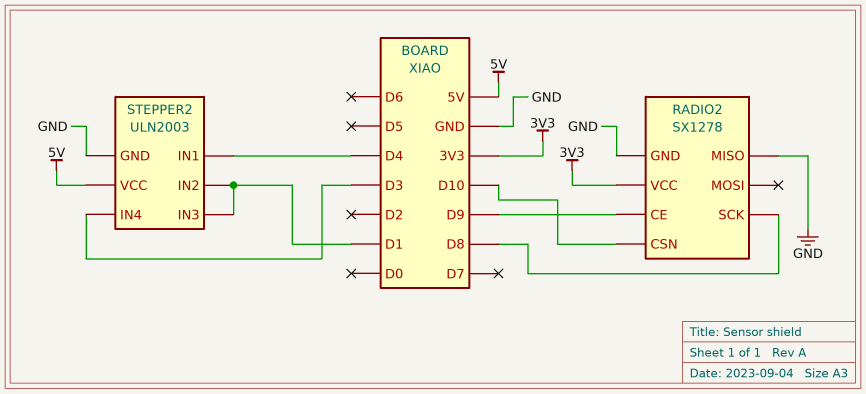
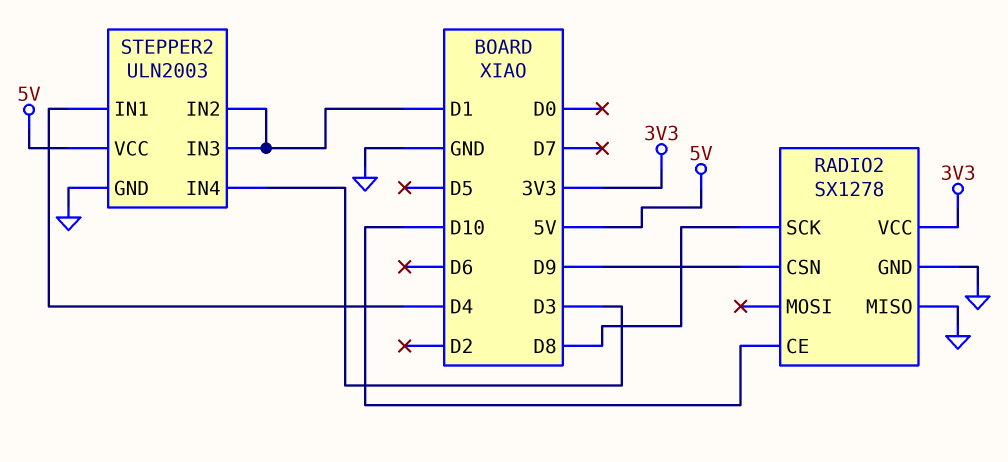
RADIO2 pin CE: D9 -> D10
RADIO2 pin CSN: D10 -> D9

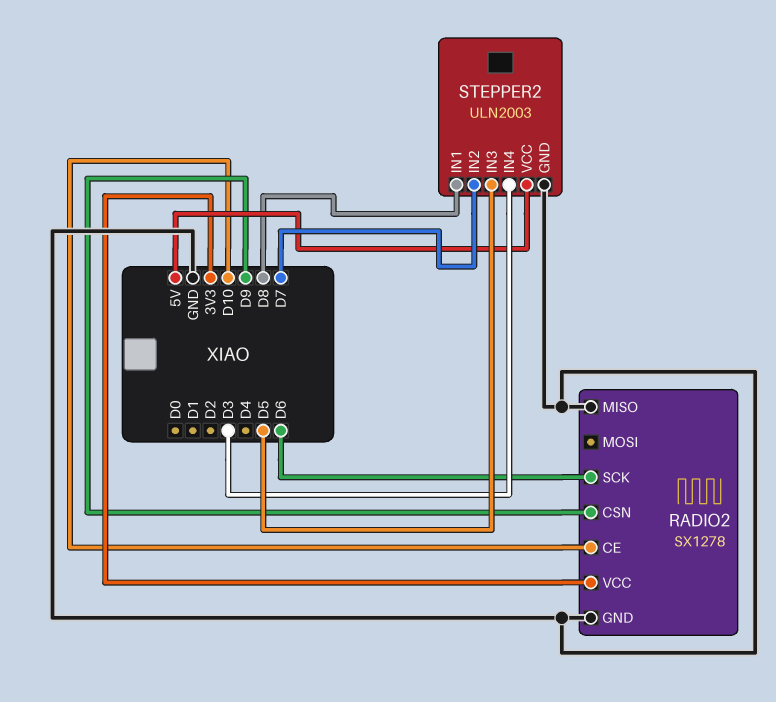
RADIO2 pin SCK: D8 -> D6
STEPPER2 pin IN1: D4 -> D8
STEPPER2 pin IN2: D1 -> D7
STEPPER2 pin IN3: D1 -> D5

